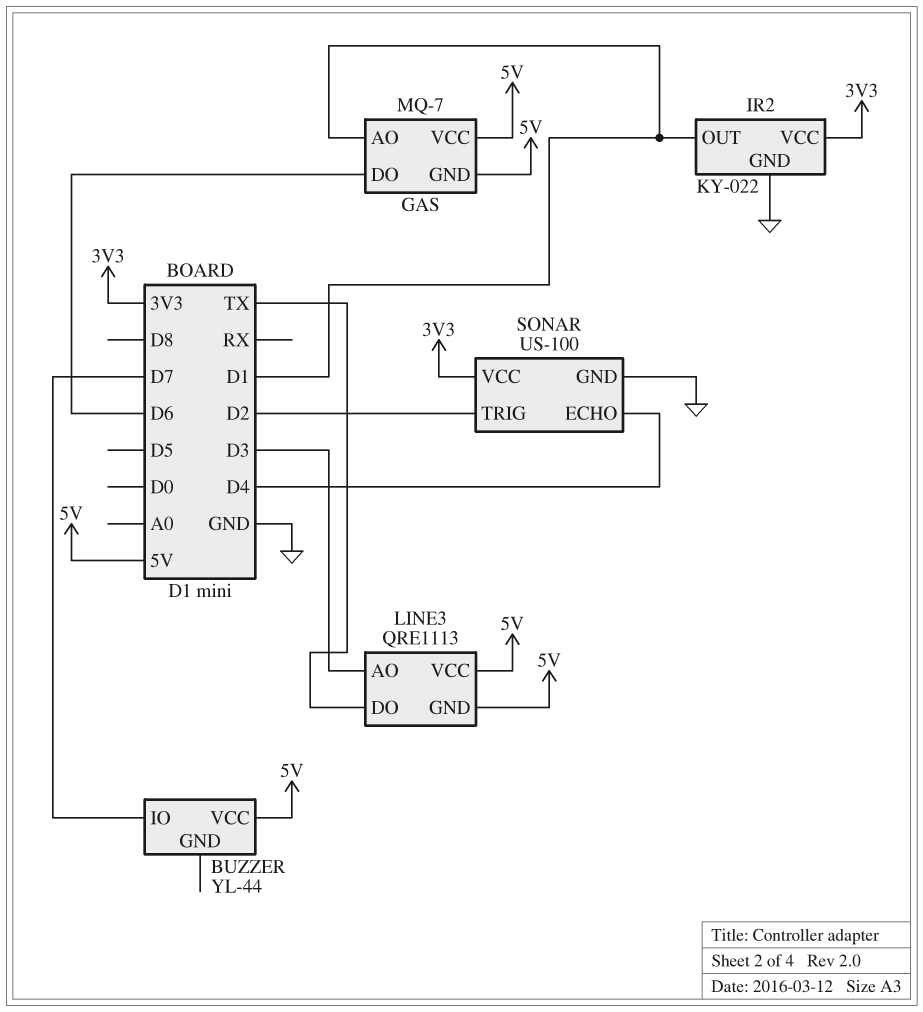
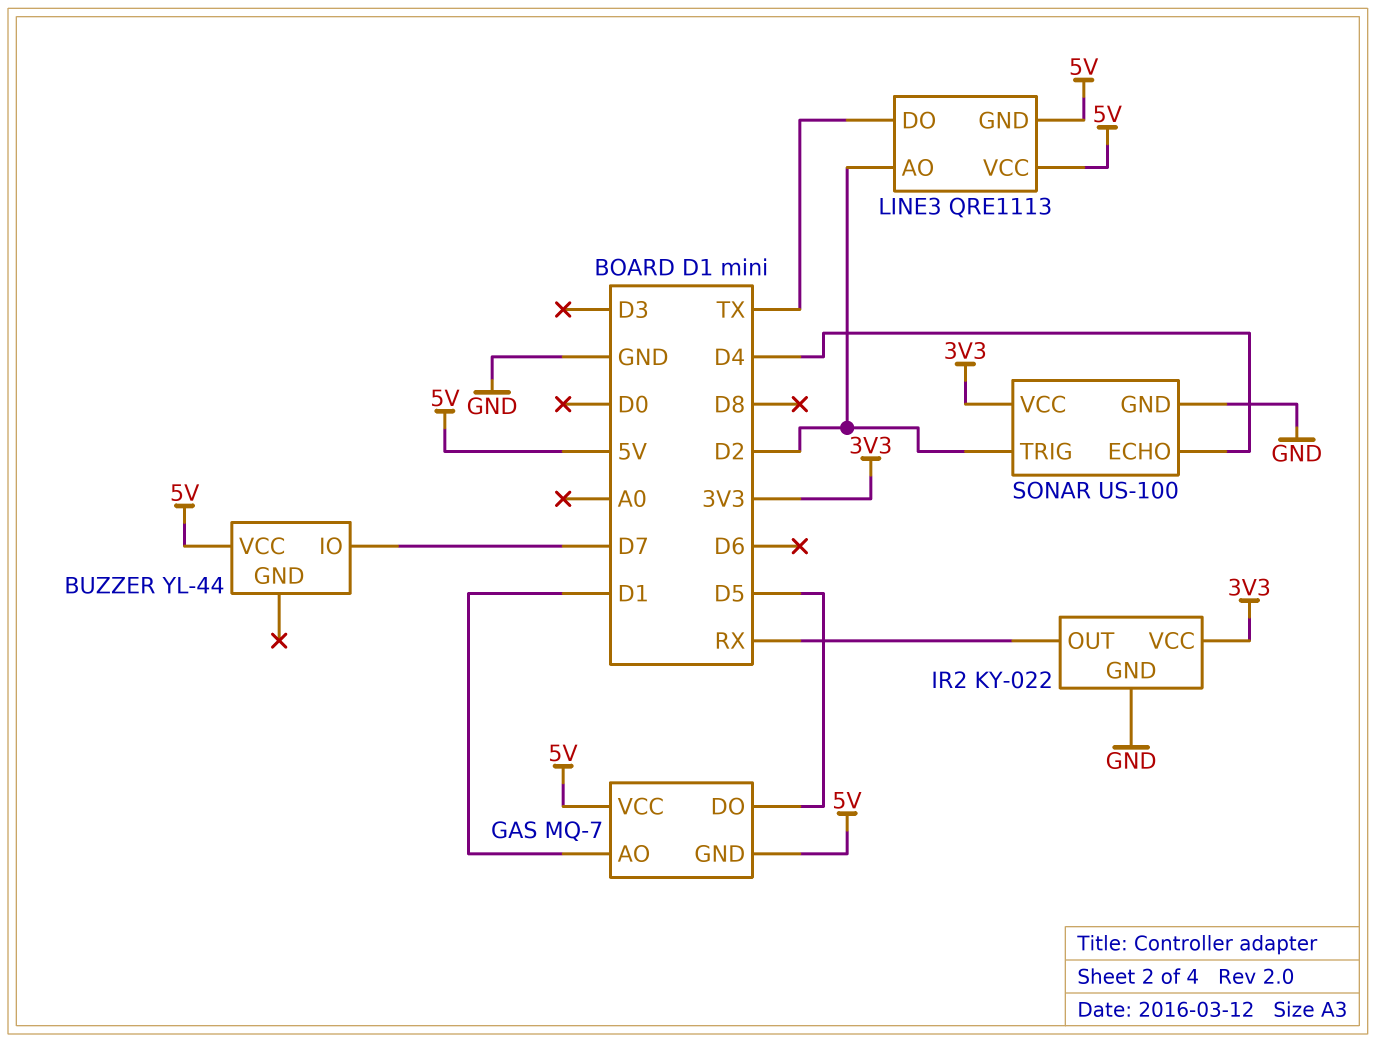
GAS pin DO: D6 -> D5
IR2 pin OUT: D1 -> RX
LINE3 pin AO: D3 -> D2

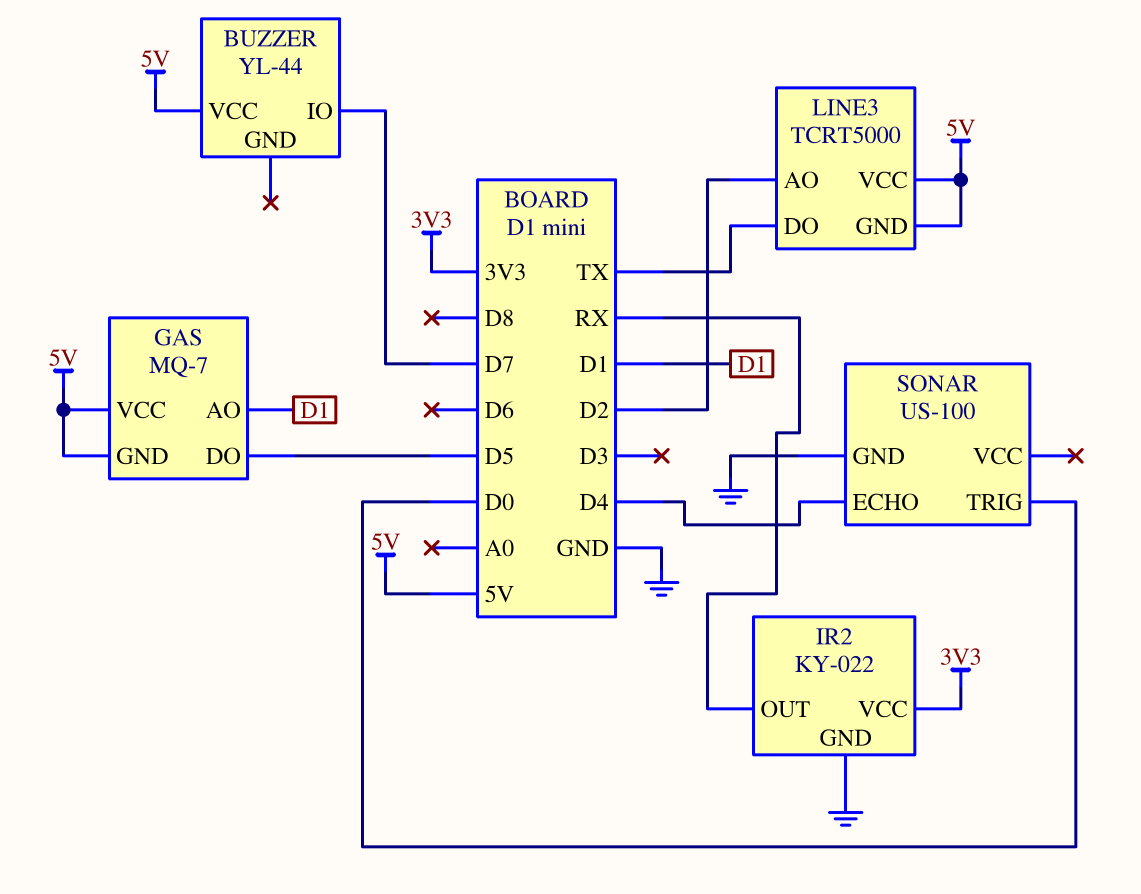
LINE3: QRE1113 -> TCRT5000
SONAR pin TRIG: D2 -> D0
SONAR pin VCC: 3V3 -> none

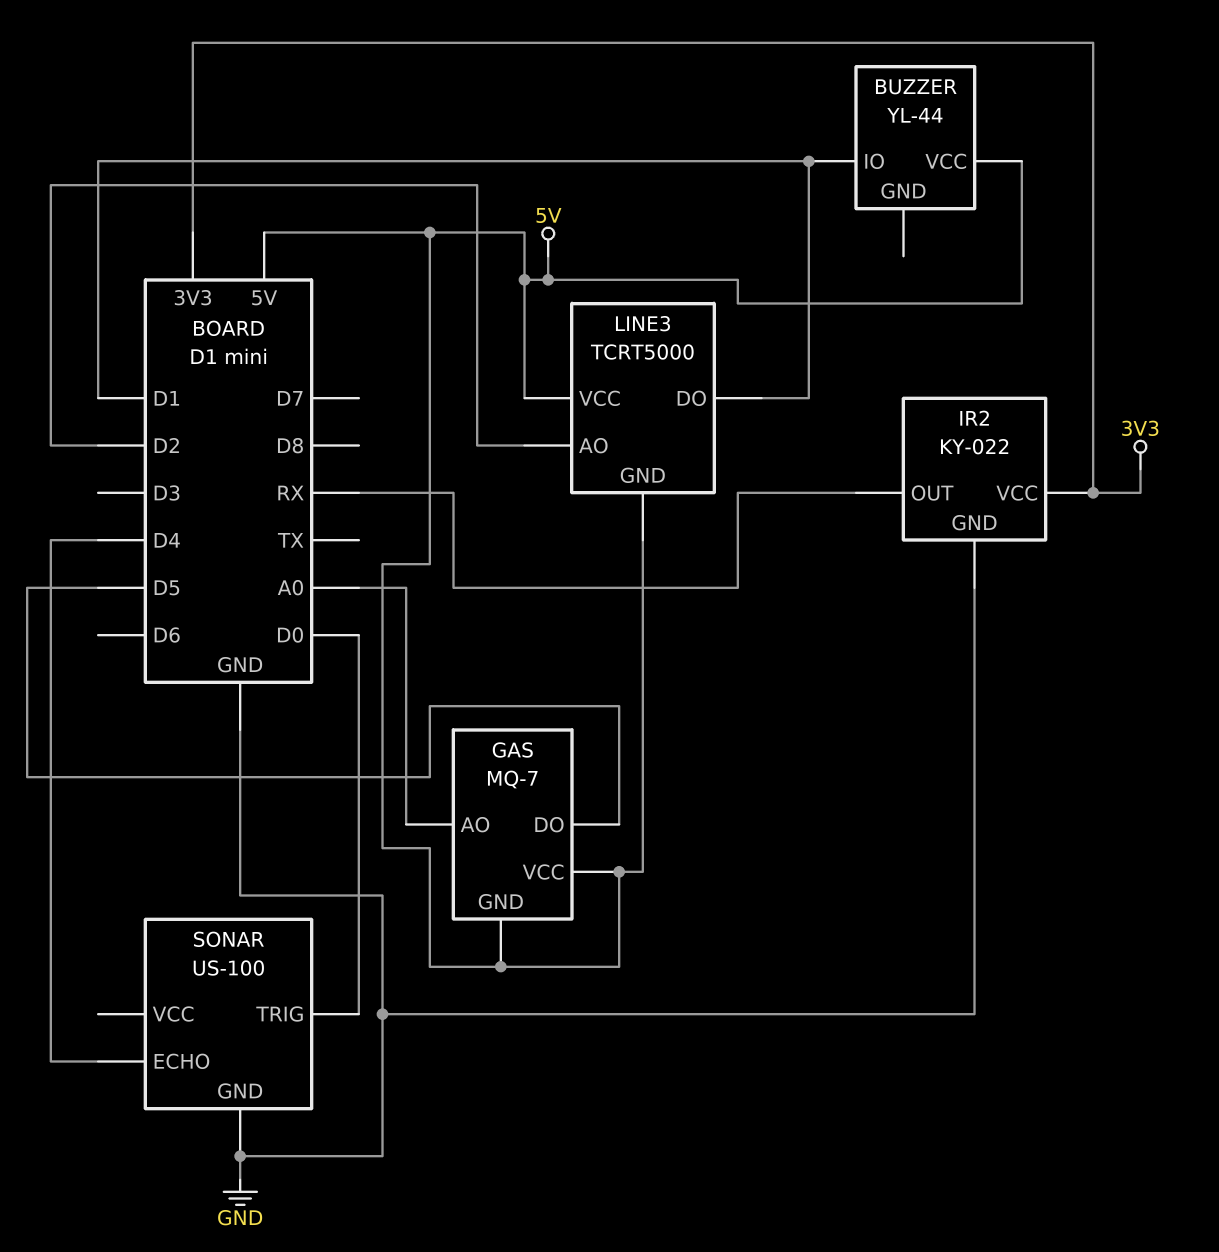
BUZZER pin IO: D7 -> D1
GAS pin AO: D1 -> A0
LINE3 pin DO: TX -> D1

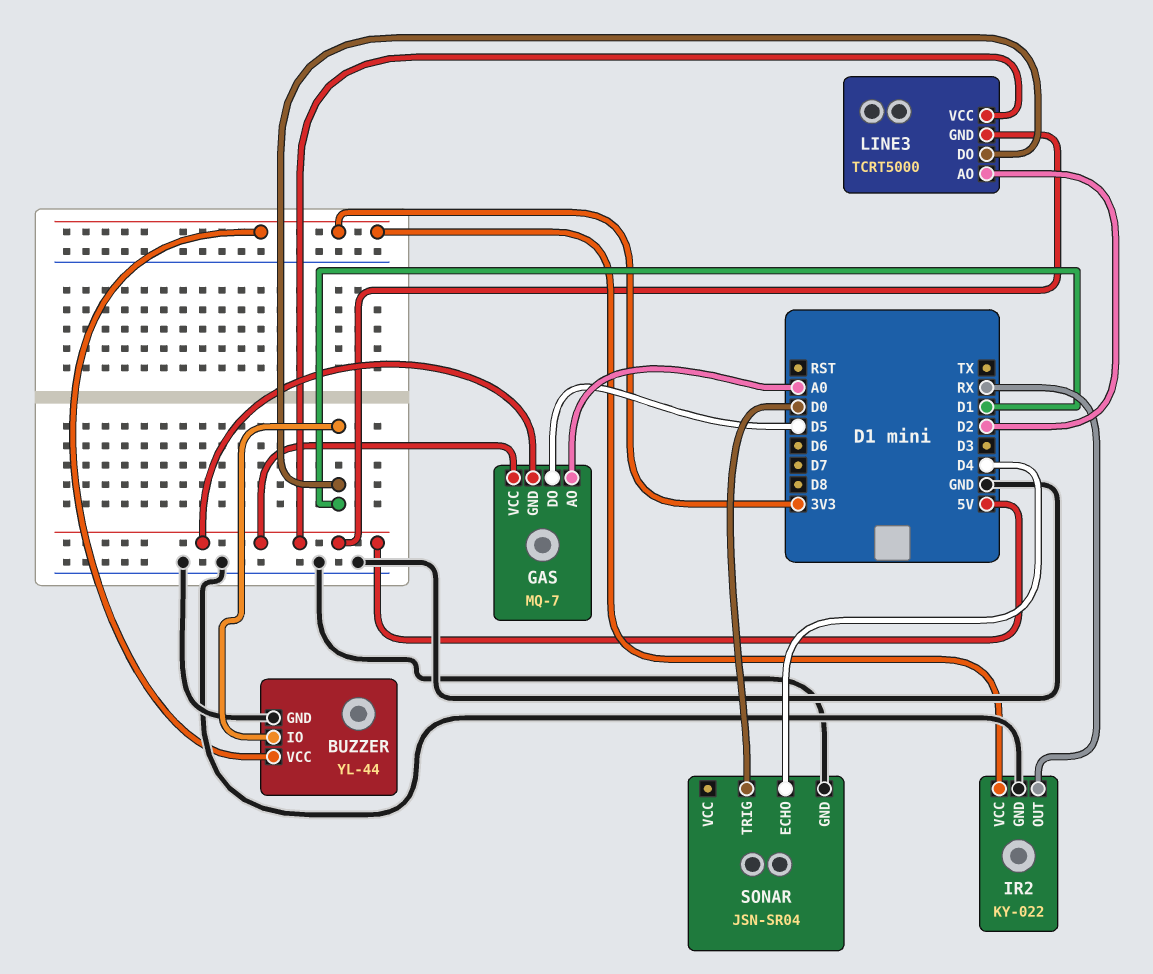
BUZZER pin GND: none -> GND
BUZZER pin VCC: 5V -> 3V3
SONAR: US-100 -> JSN-SR04

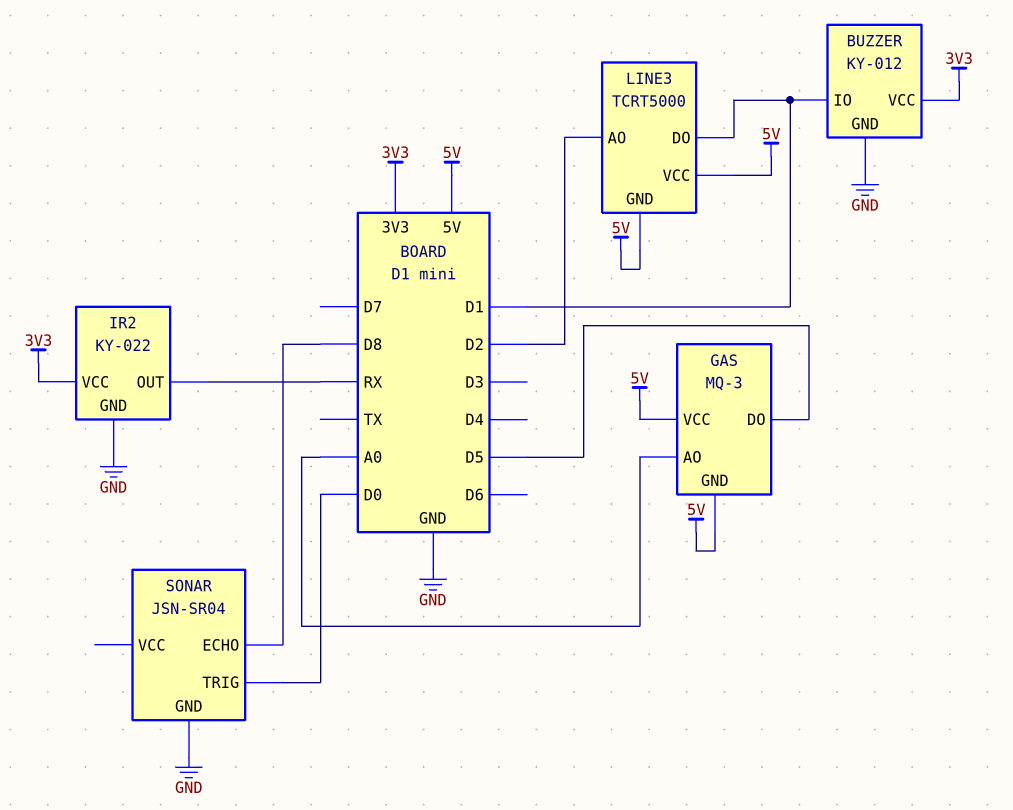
BUZZER: YL-44 -> KY-012
GAS: MQ-7 -> MQ-3
SONAR pin ECHO: D4 -> D8

